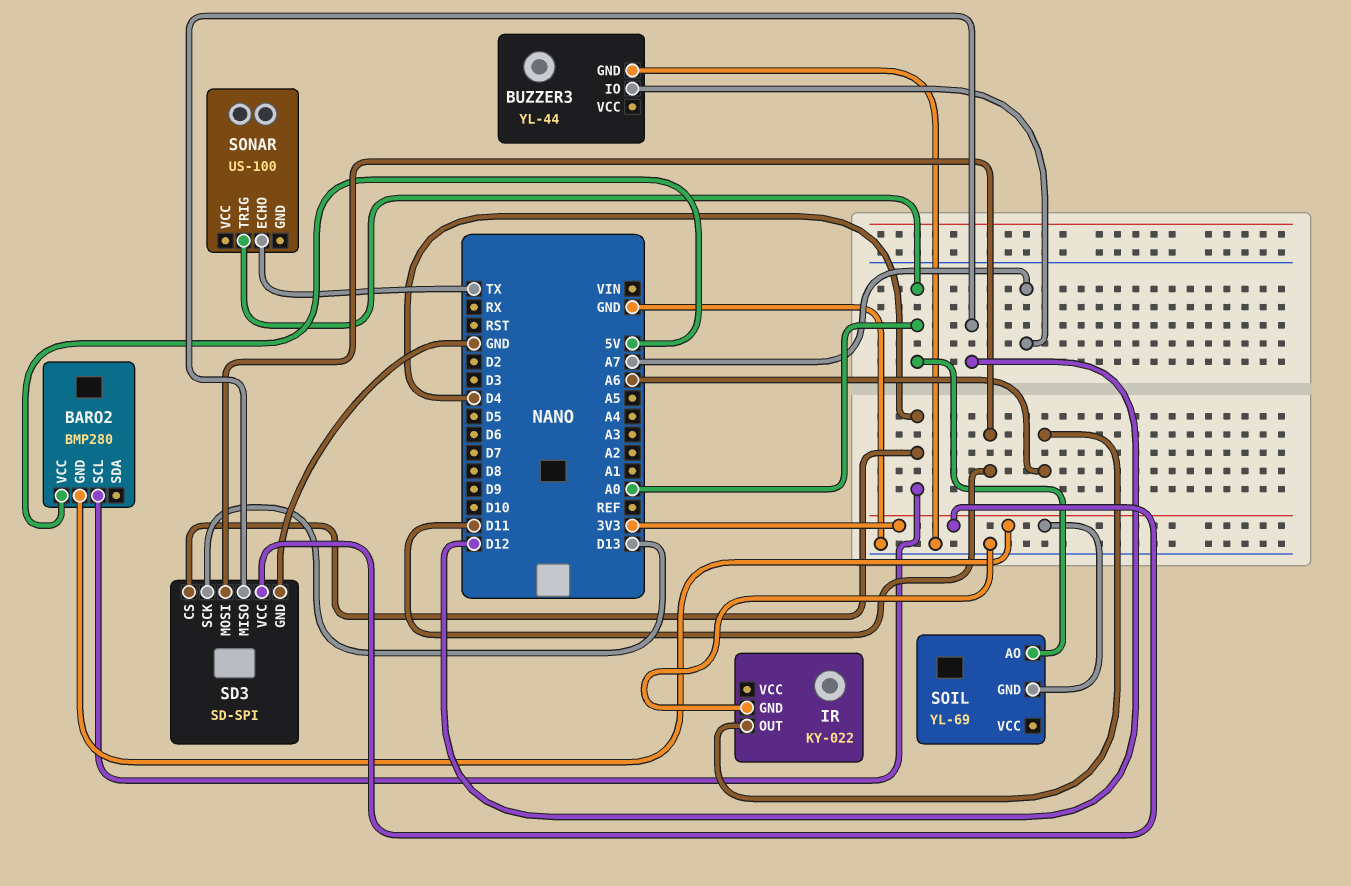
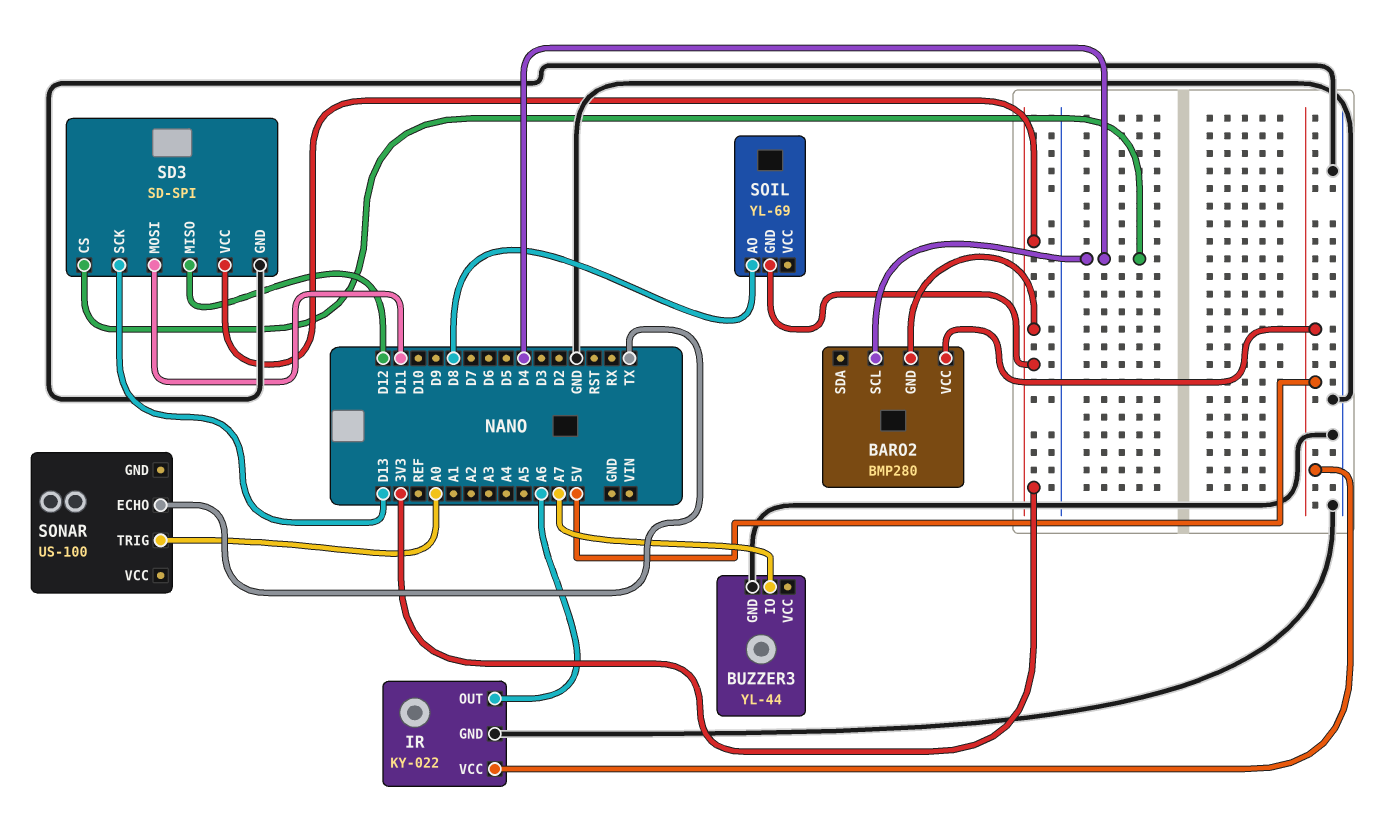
IR pin VCC: none -> 5V
SOIL pin AO: A0 -> D8

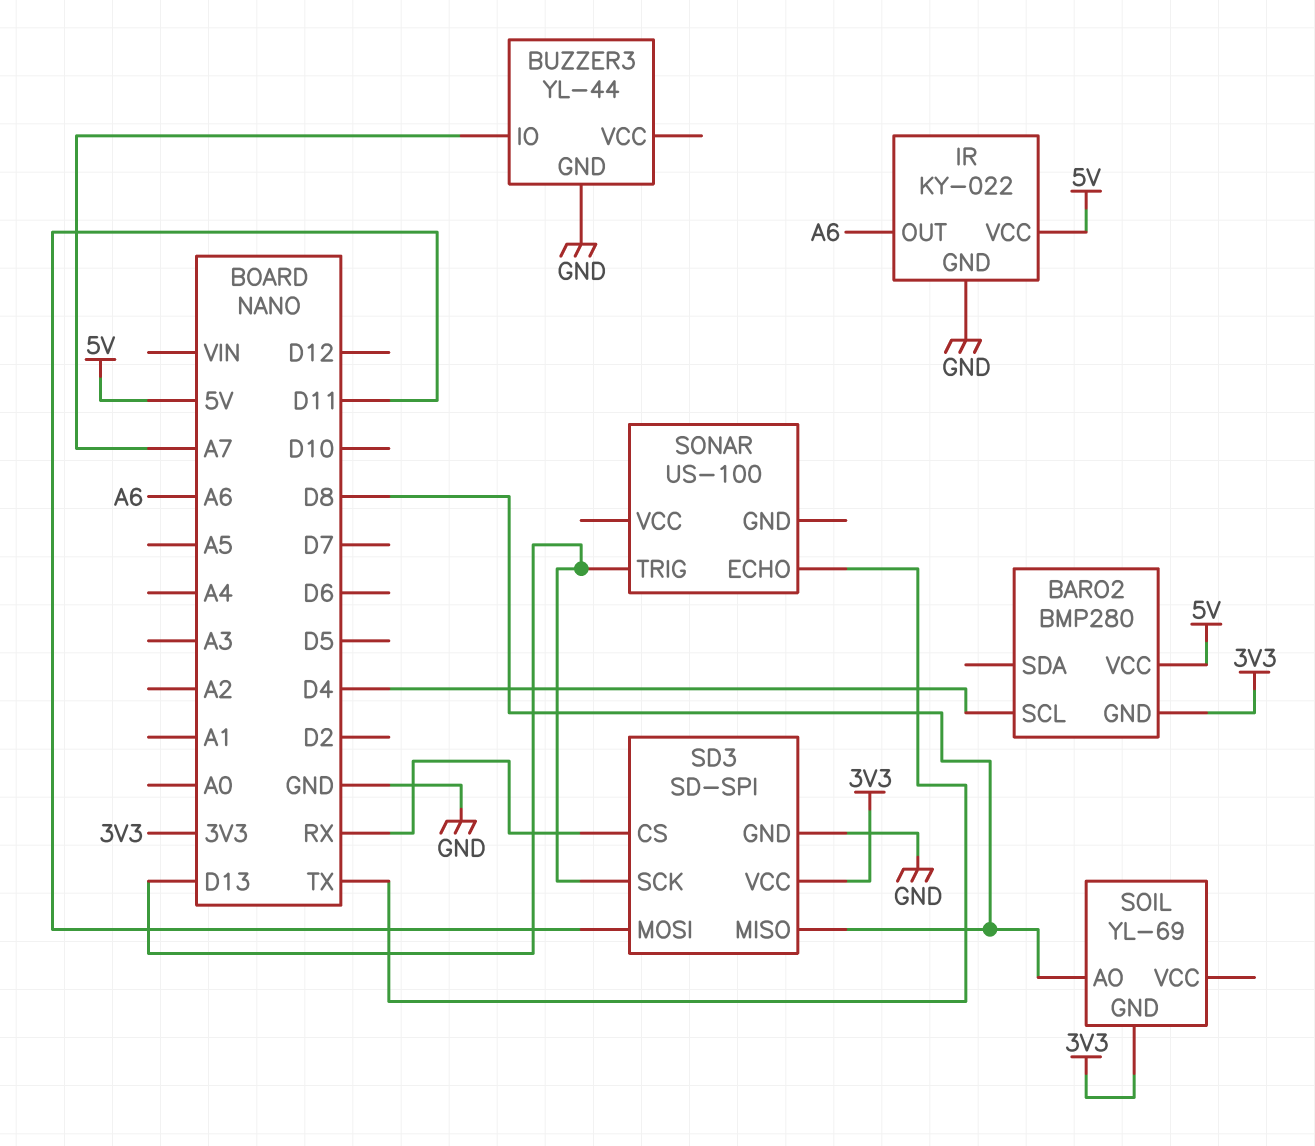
SD3 pin CS: D4 -> RX
SD3 pin MISO: D12 -> D8
SONAR pin TRIG: A0 -> D13

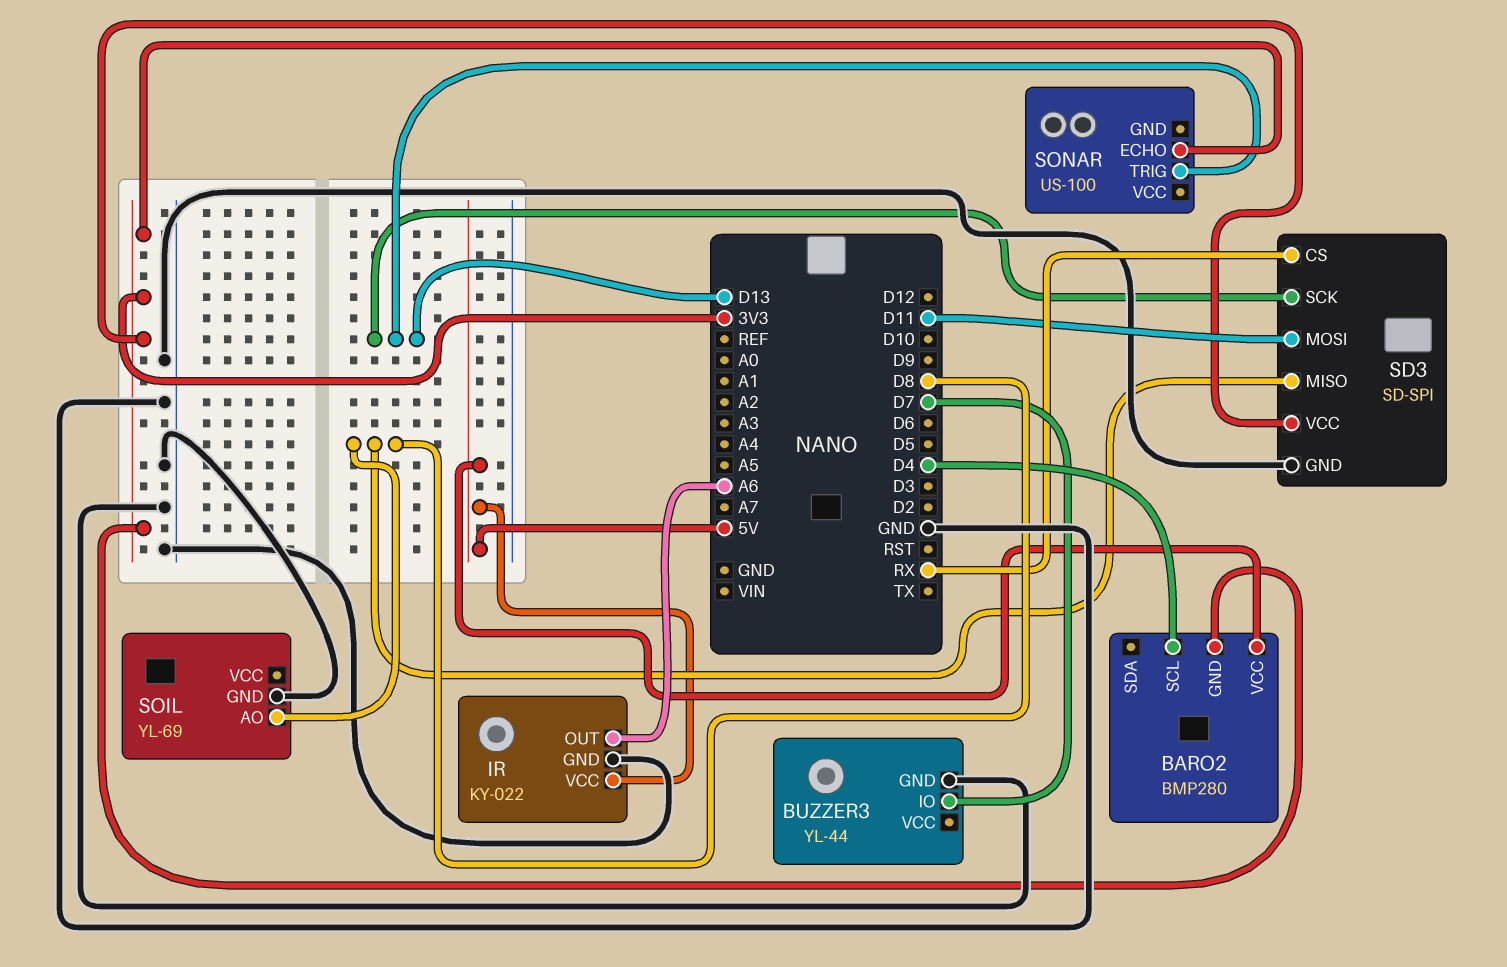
BUZZER3 pin IO: A7 -> D7
SOIL pin GND: 3V3 -> GND
SONAR pin ECHO: TX -> 3V3

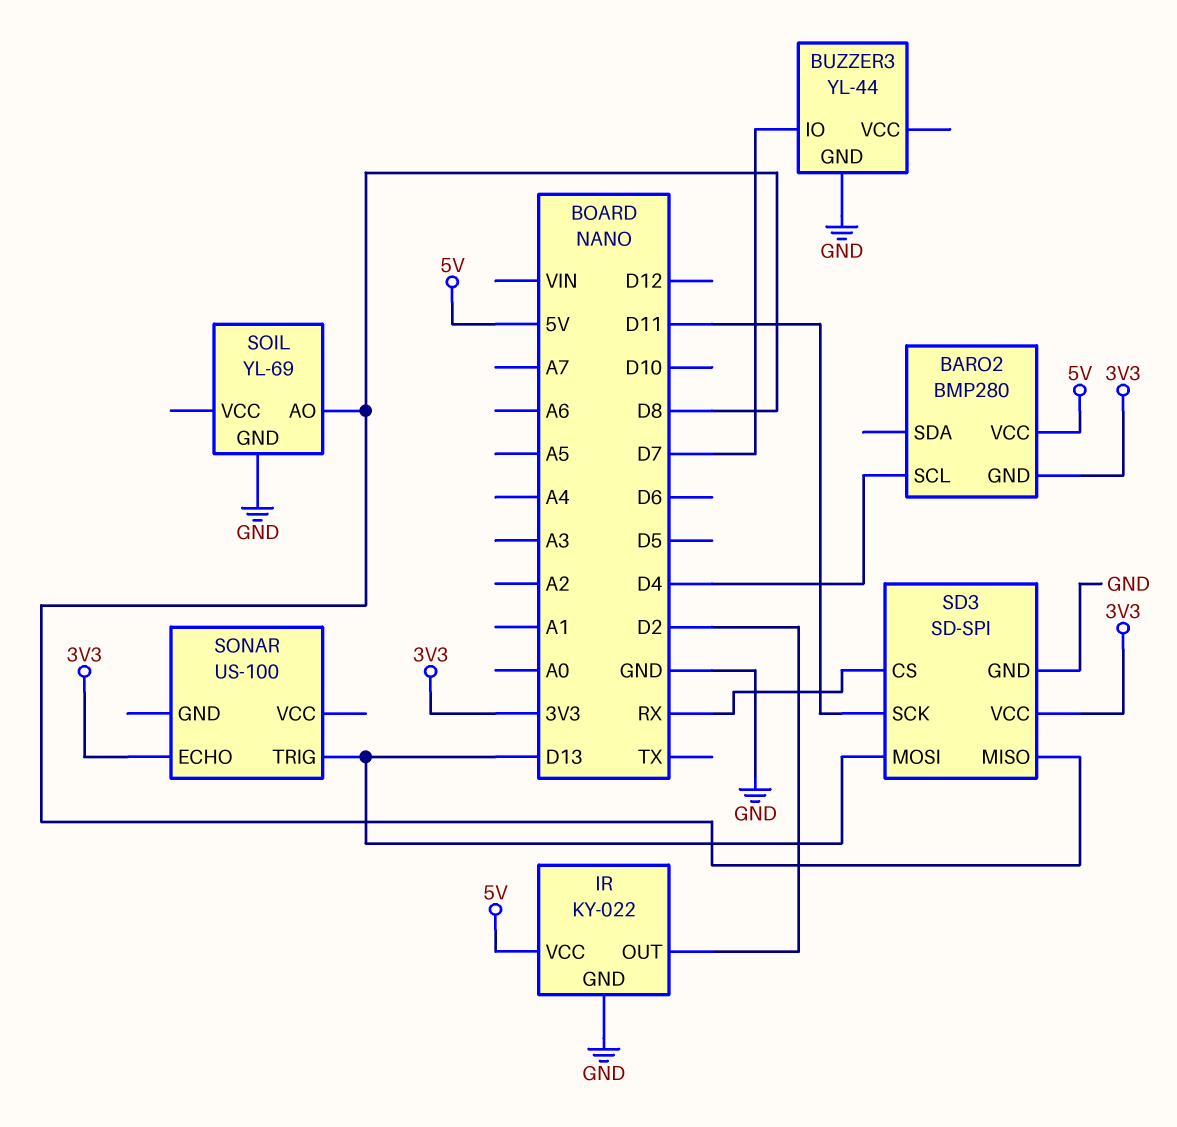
IR pin OUT: A6 -> D2
SD3 pin MOSI: D11 -> D13
SD3 pin SCK: D13 -> D11

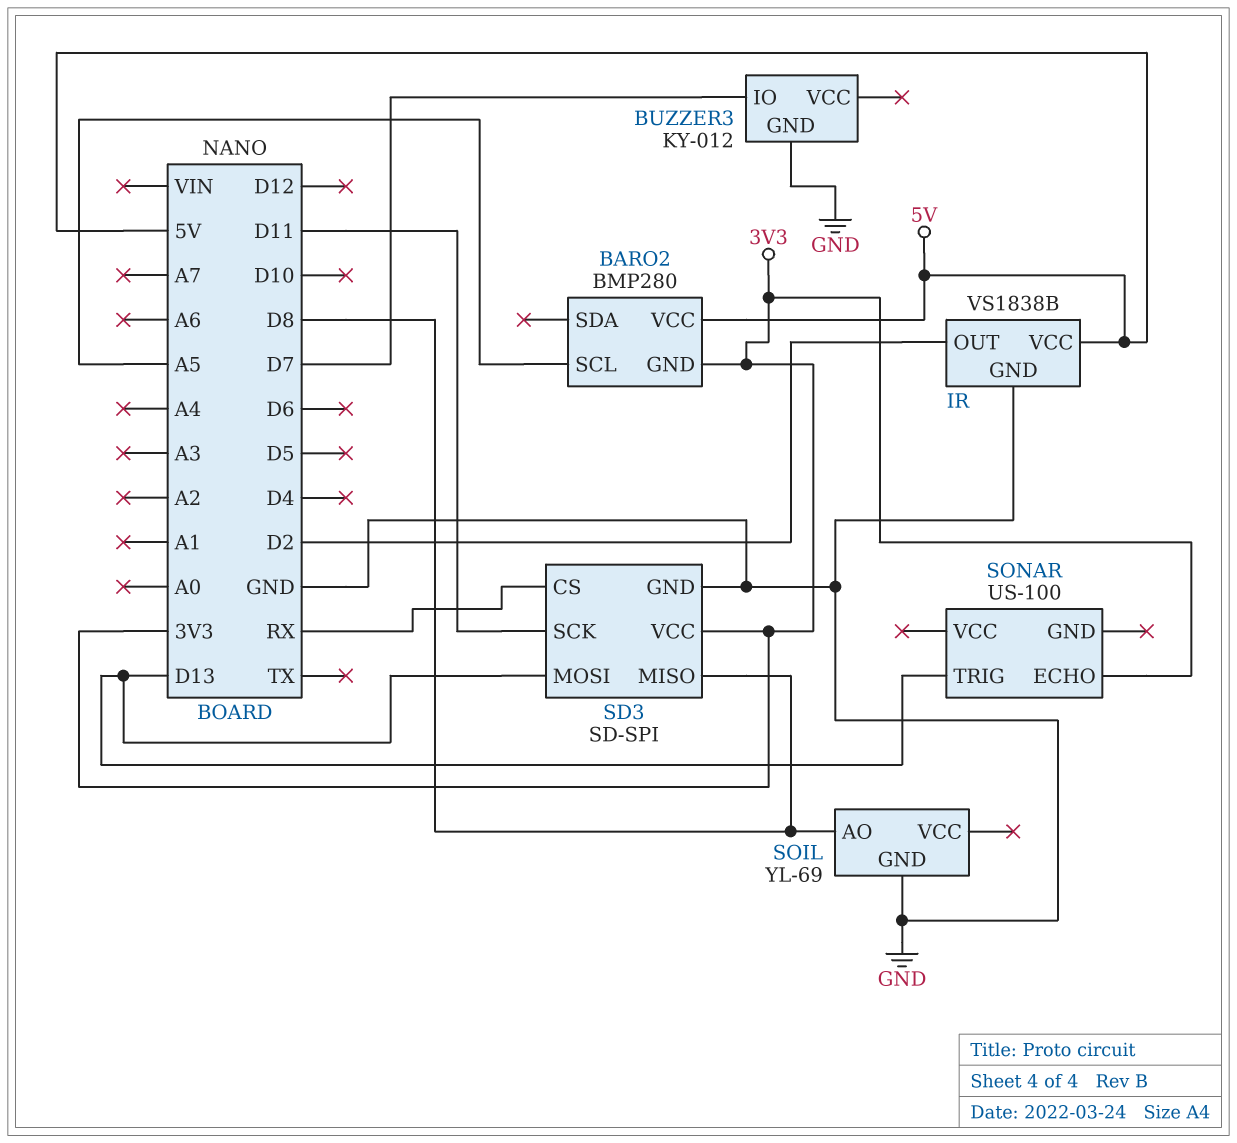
BARO2 pin SCL: D4 -> A5
BUZZER3: YL-44 -> KY-012
IR: KY-022 -> VS1838B

